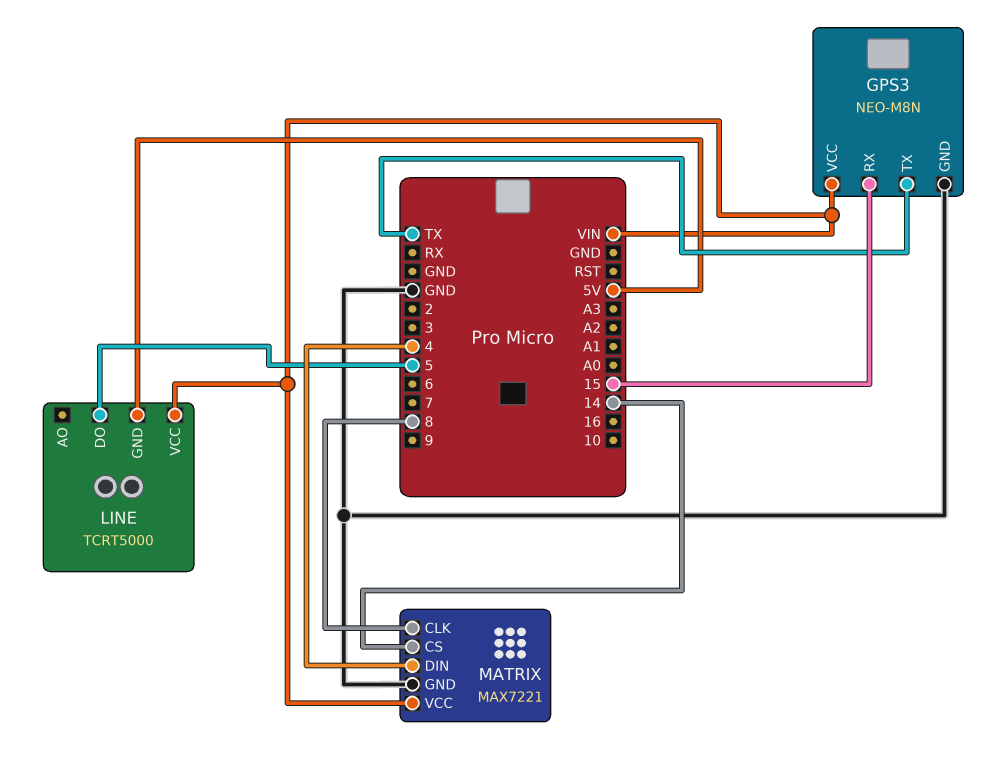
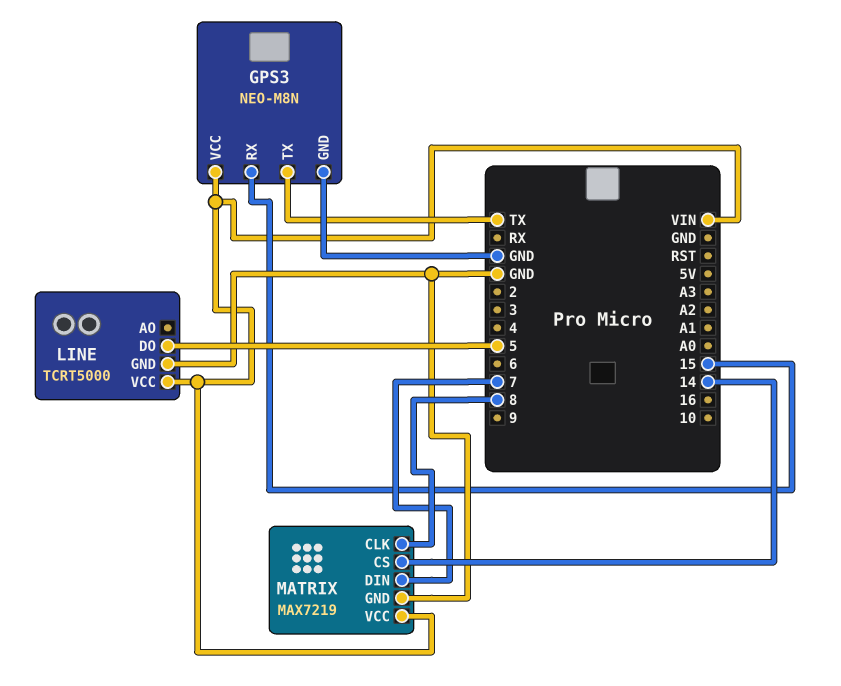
LINE pin GND: 5V -> GND
MATRIX: MAX7221 -> MAX7219
MATRIX pin DIN: 4 -> 7

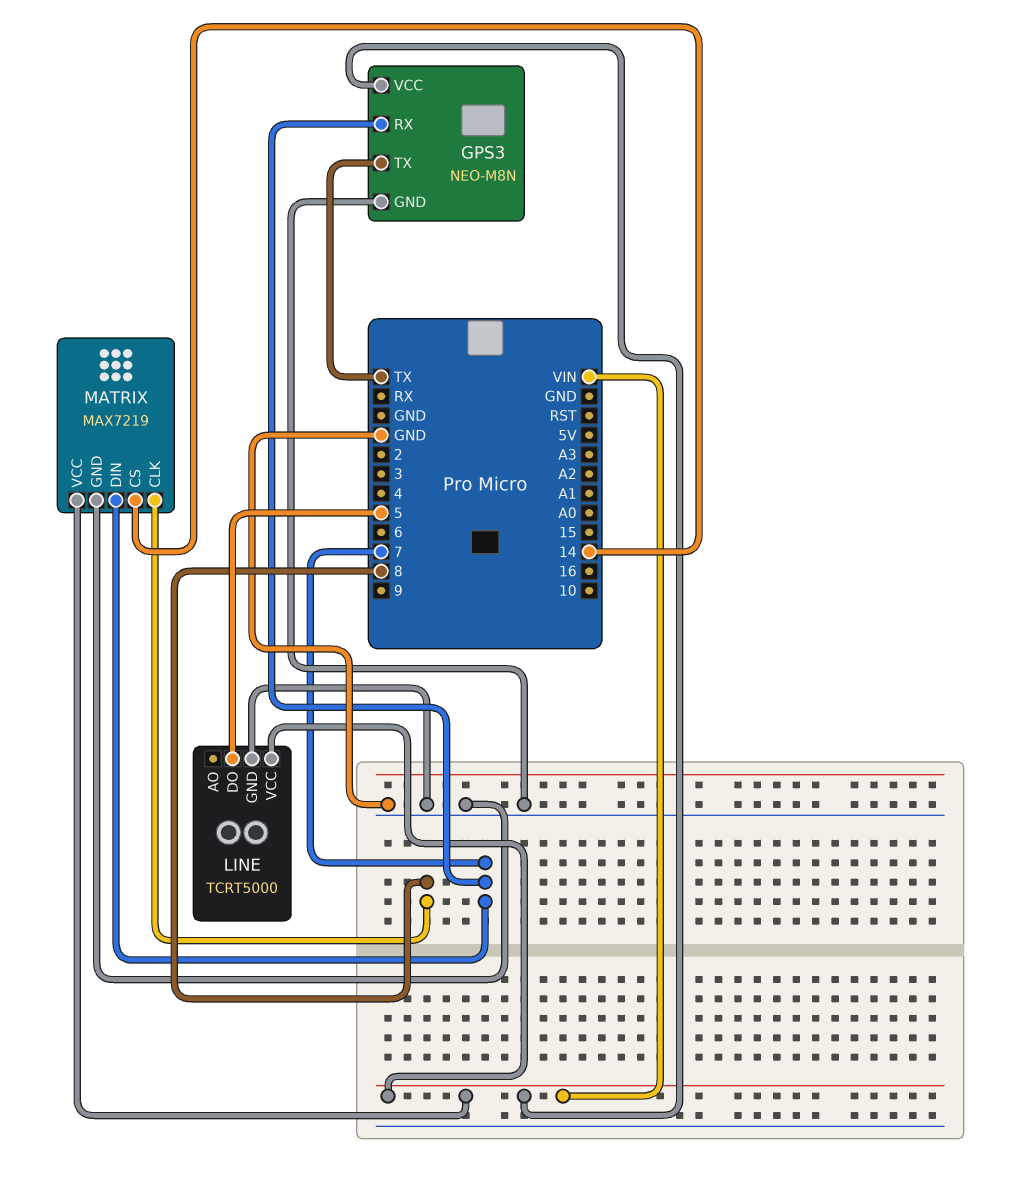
GPS3 pin RX: 15 -> 7

